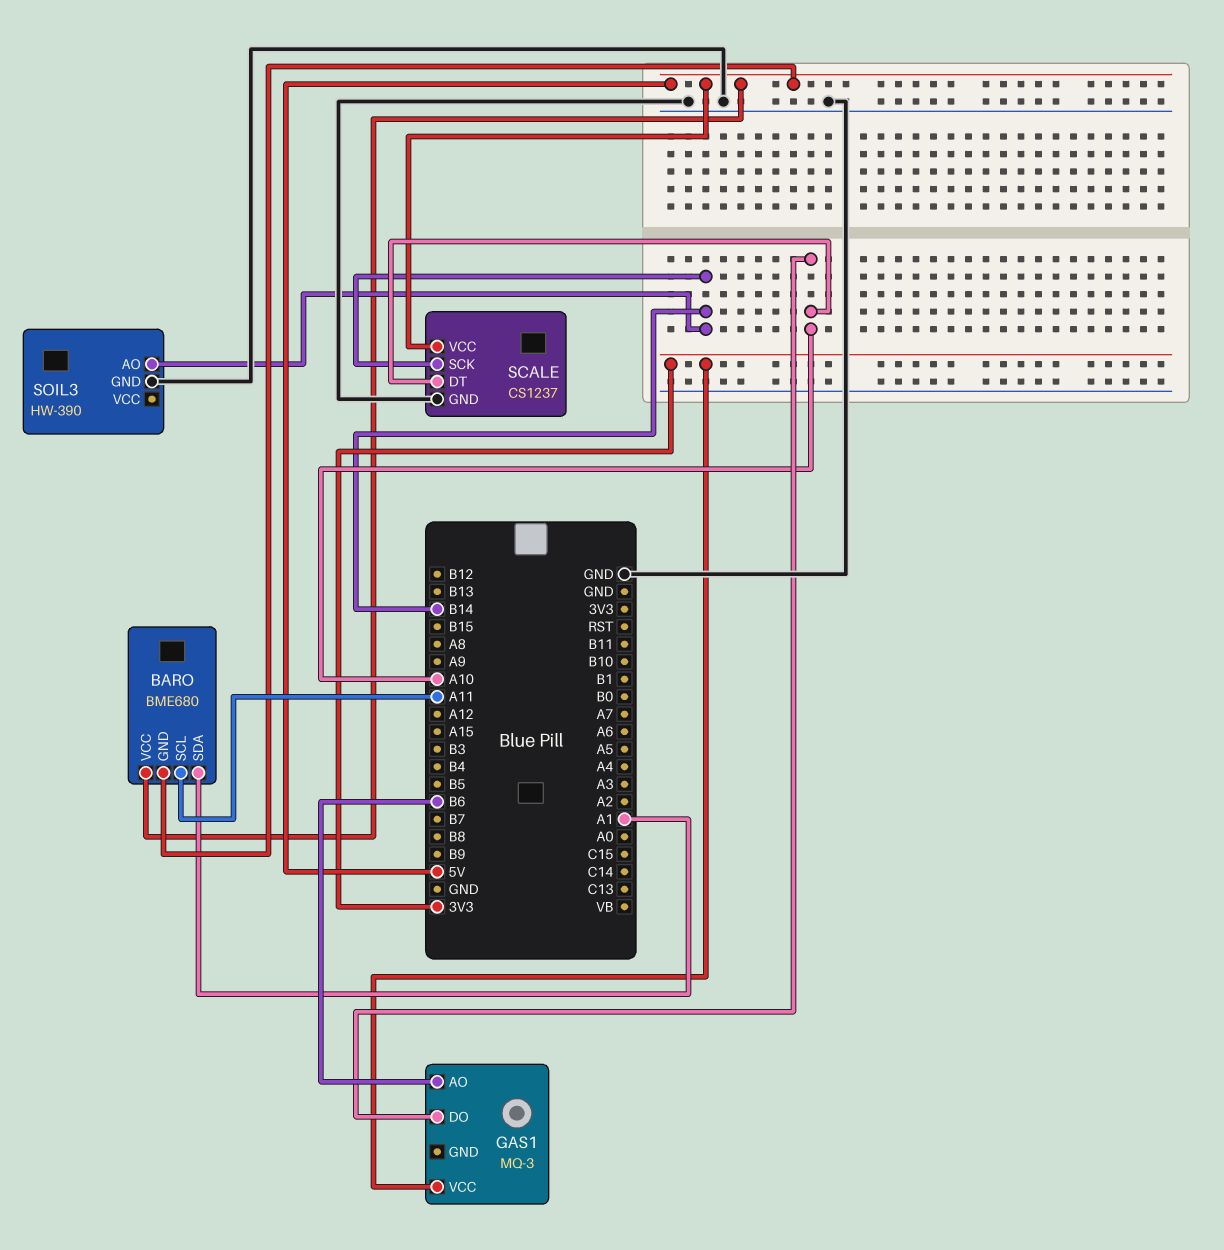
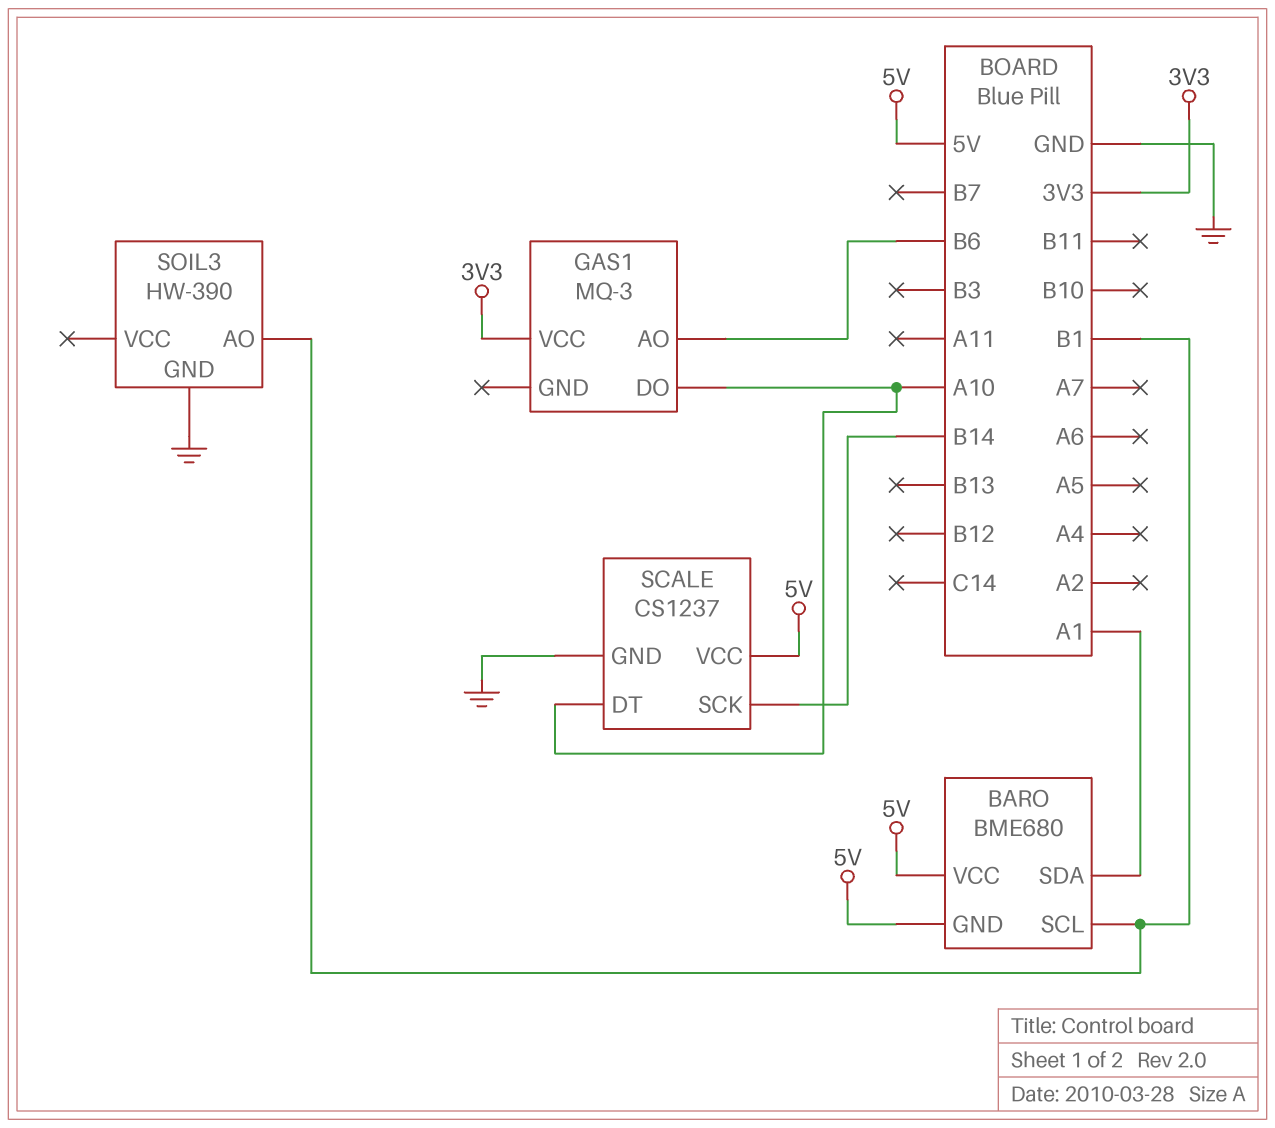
BARO pin SCL: A11 -> B1
SOIL3 pin AO: B14 -> B1

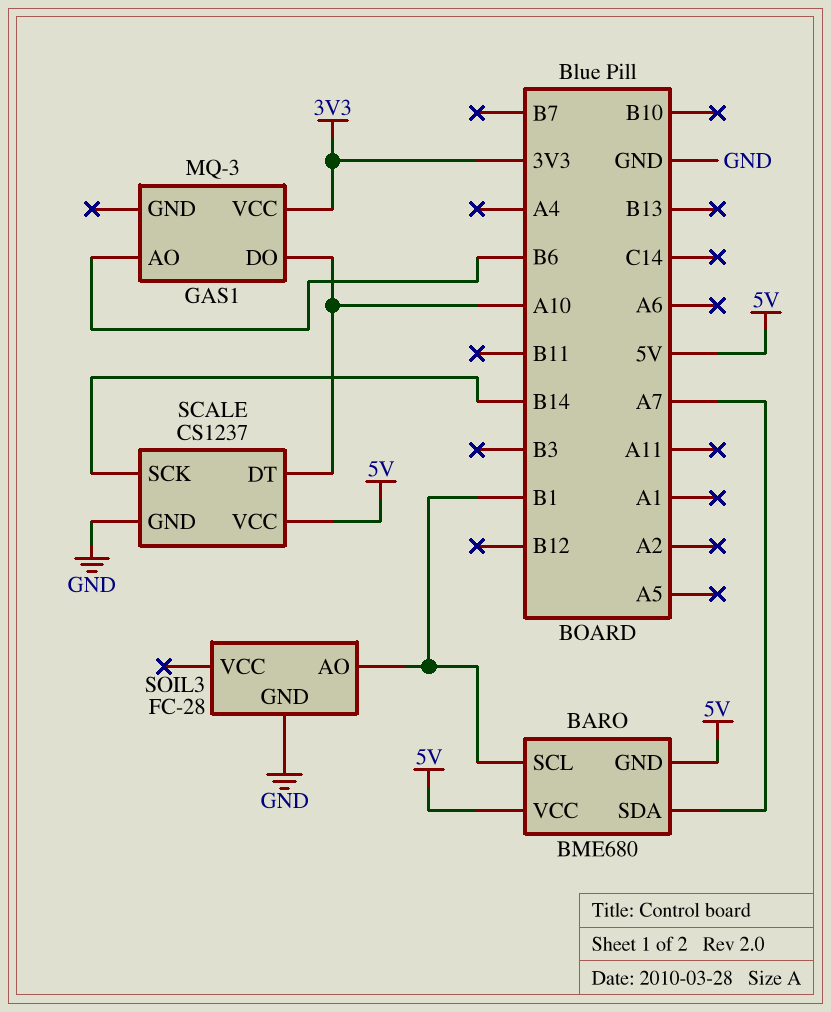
BARO pin SDA: A1 -> A7
SOIL3: HW-390 -> FC-28

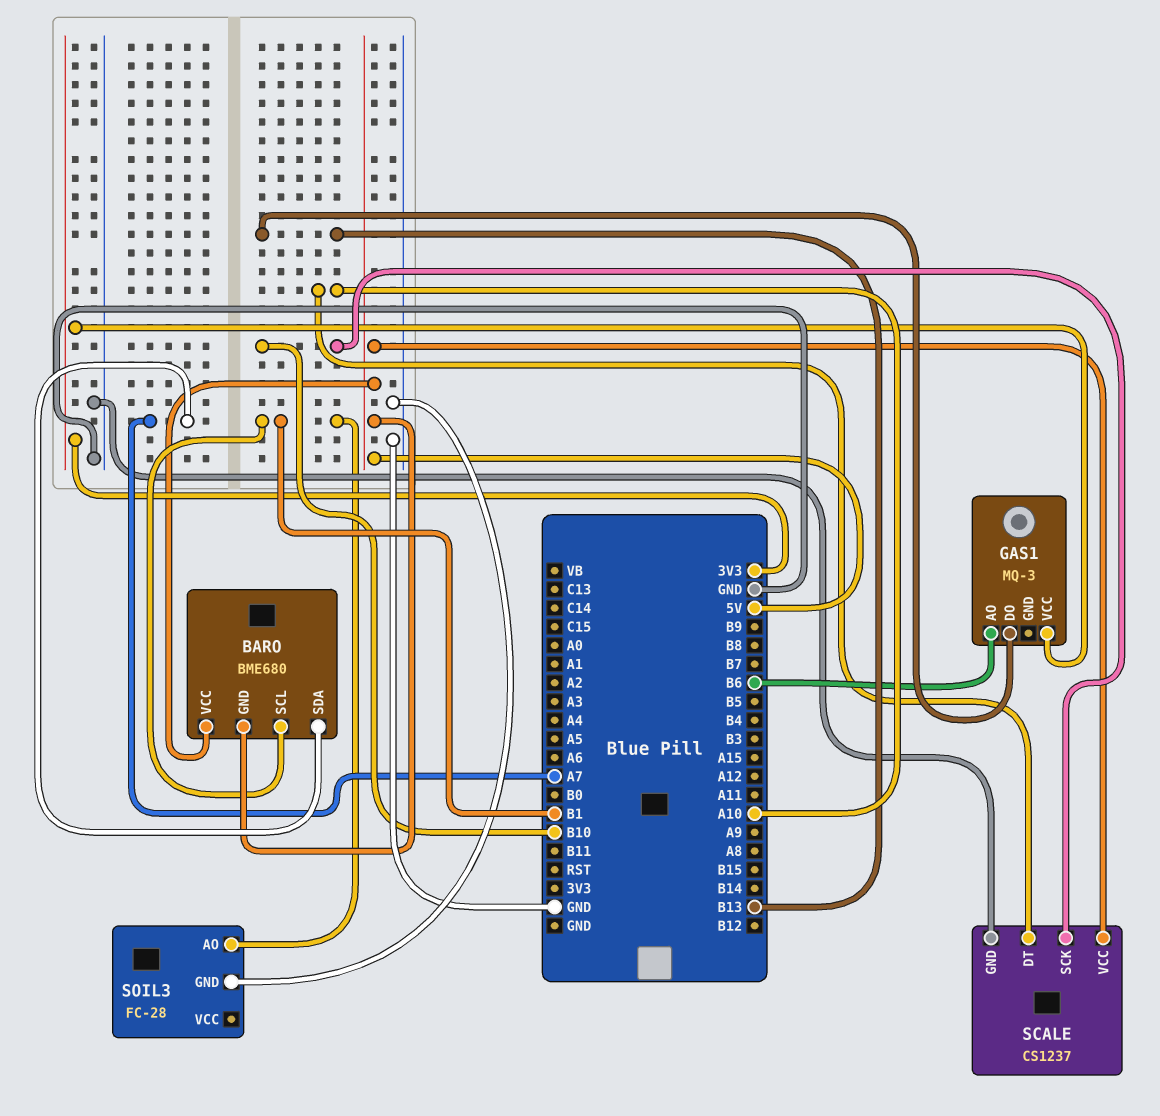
GAS1 pin DO: A10 -> B13
SCALE pin SCK: B14 -> B10

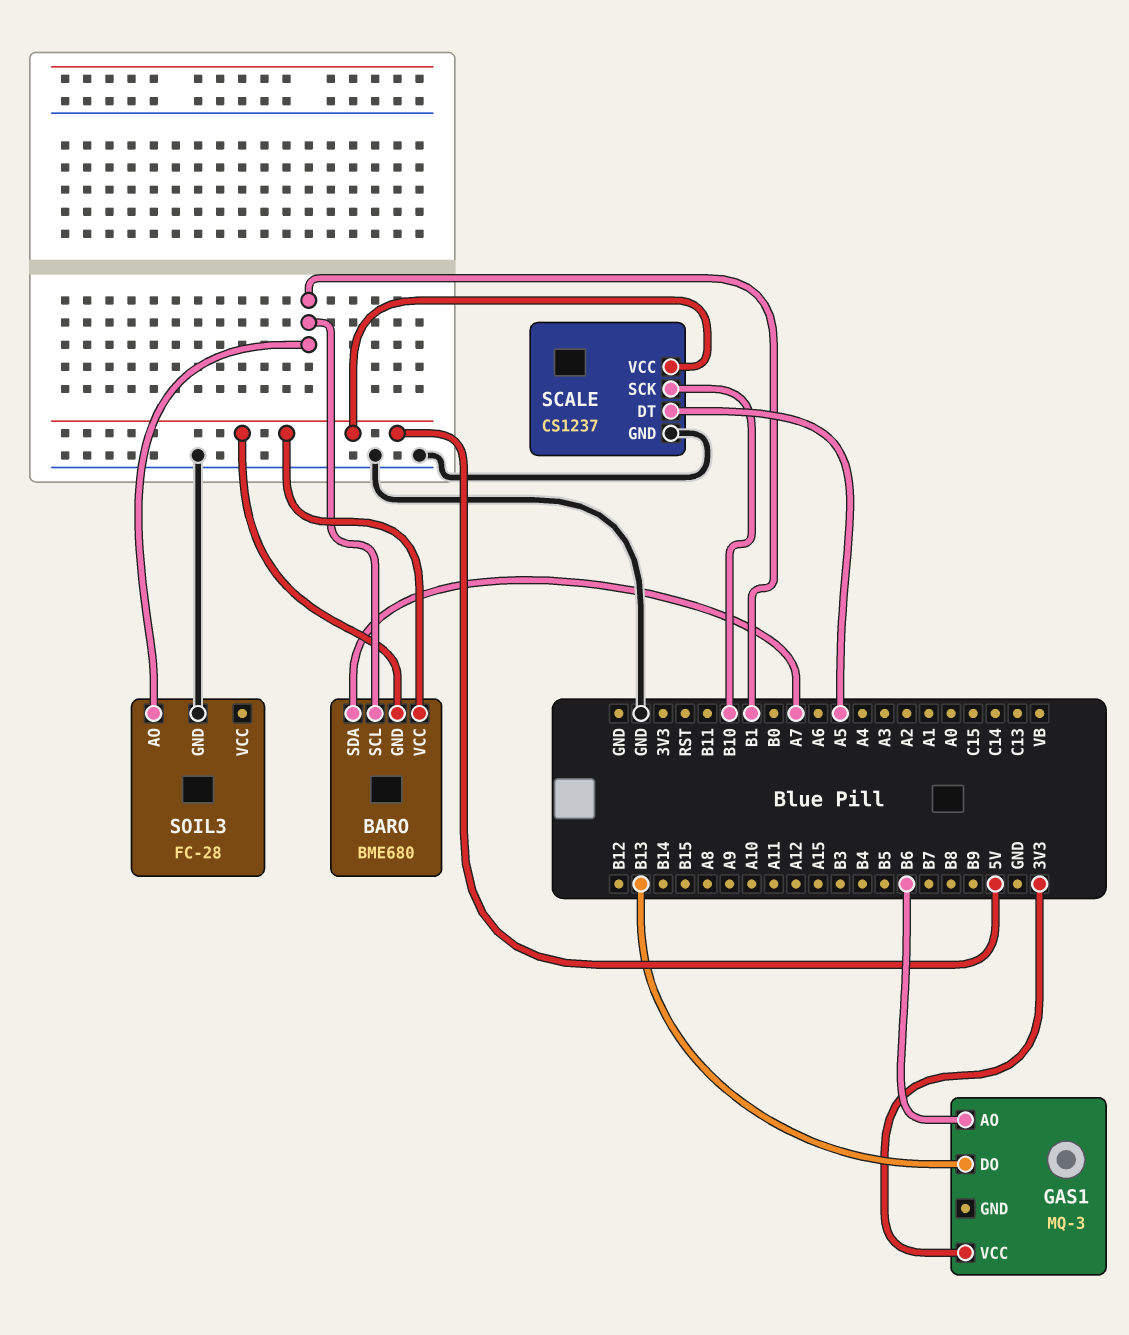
SCALE pin DT: A10 -> A5

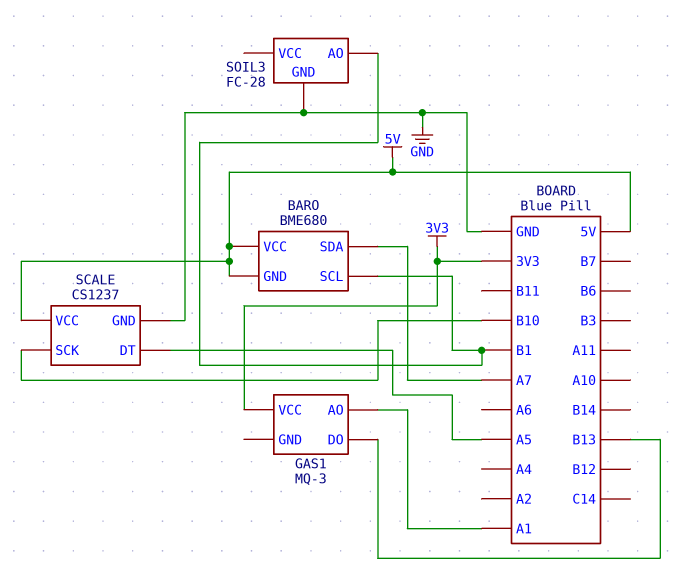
GAS1 pin AO: B6 -> A1

